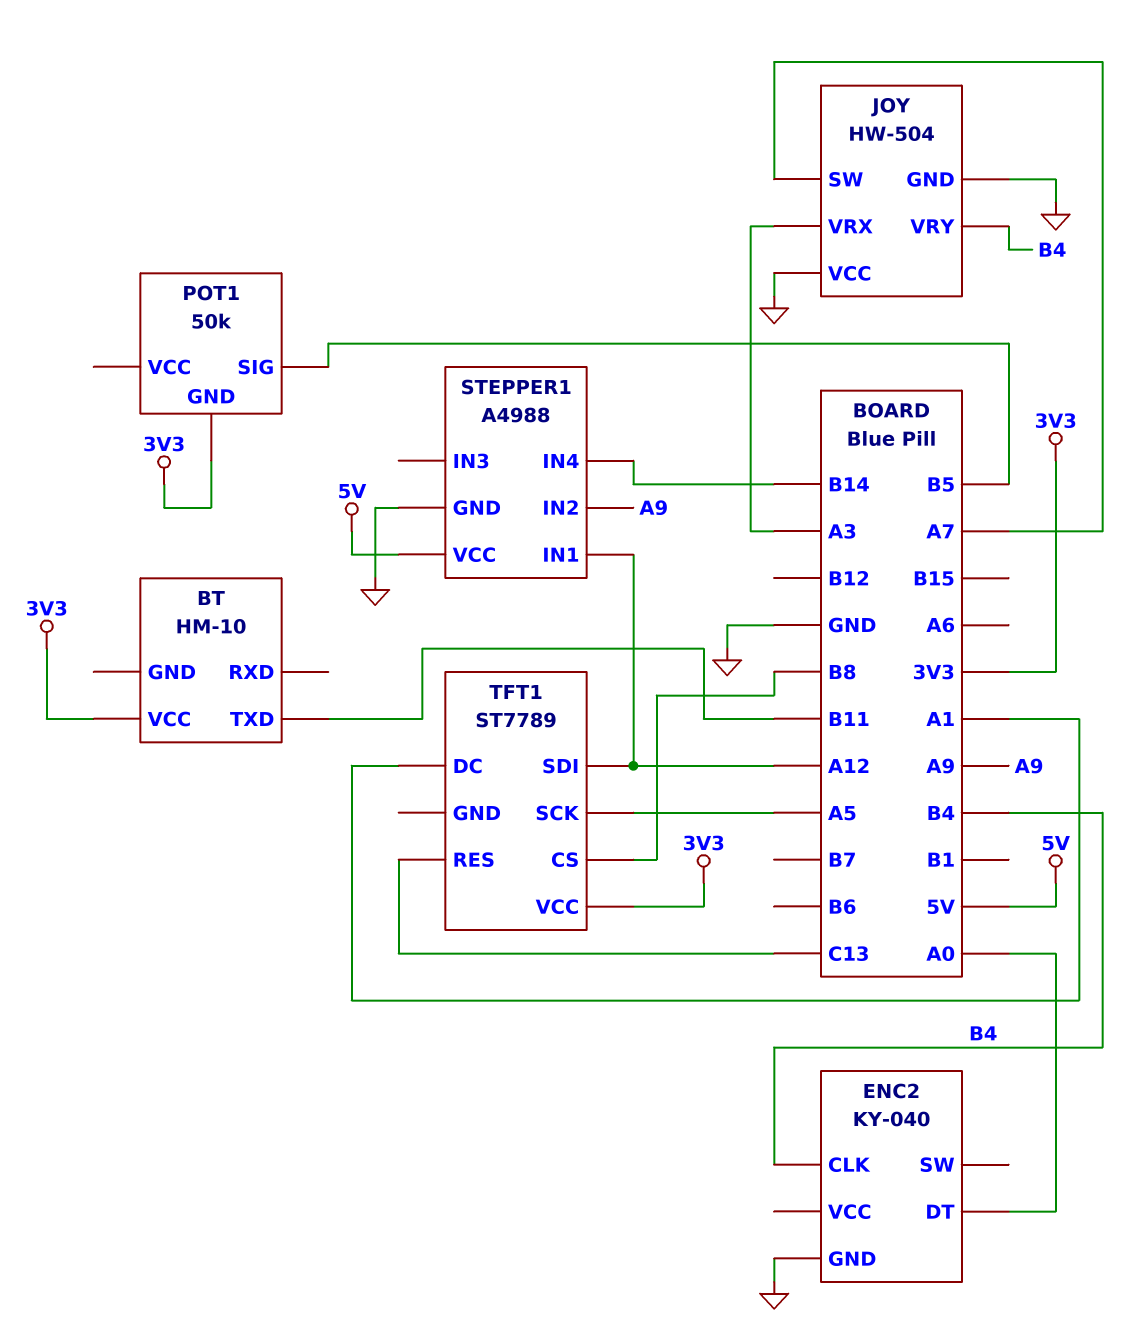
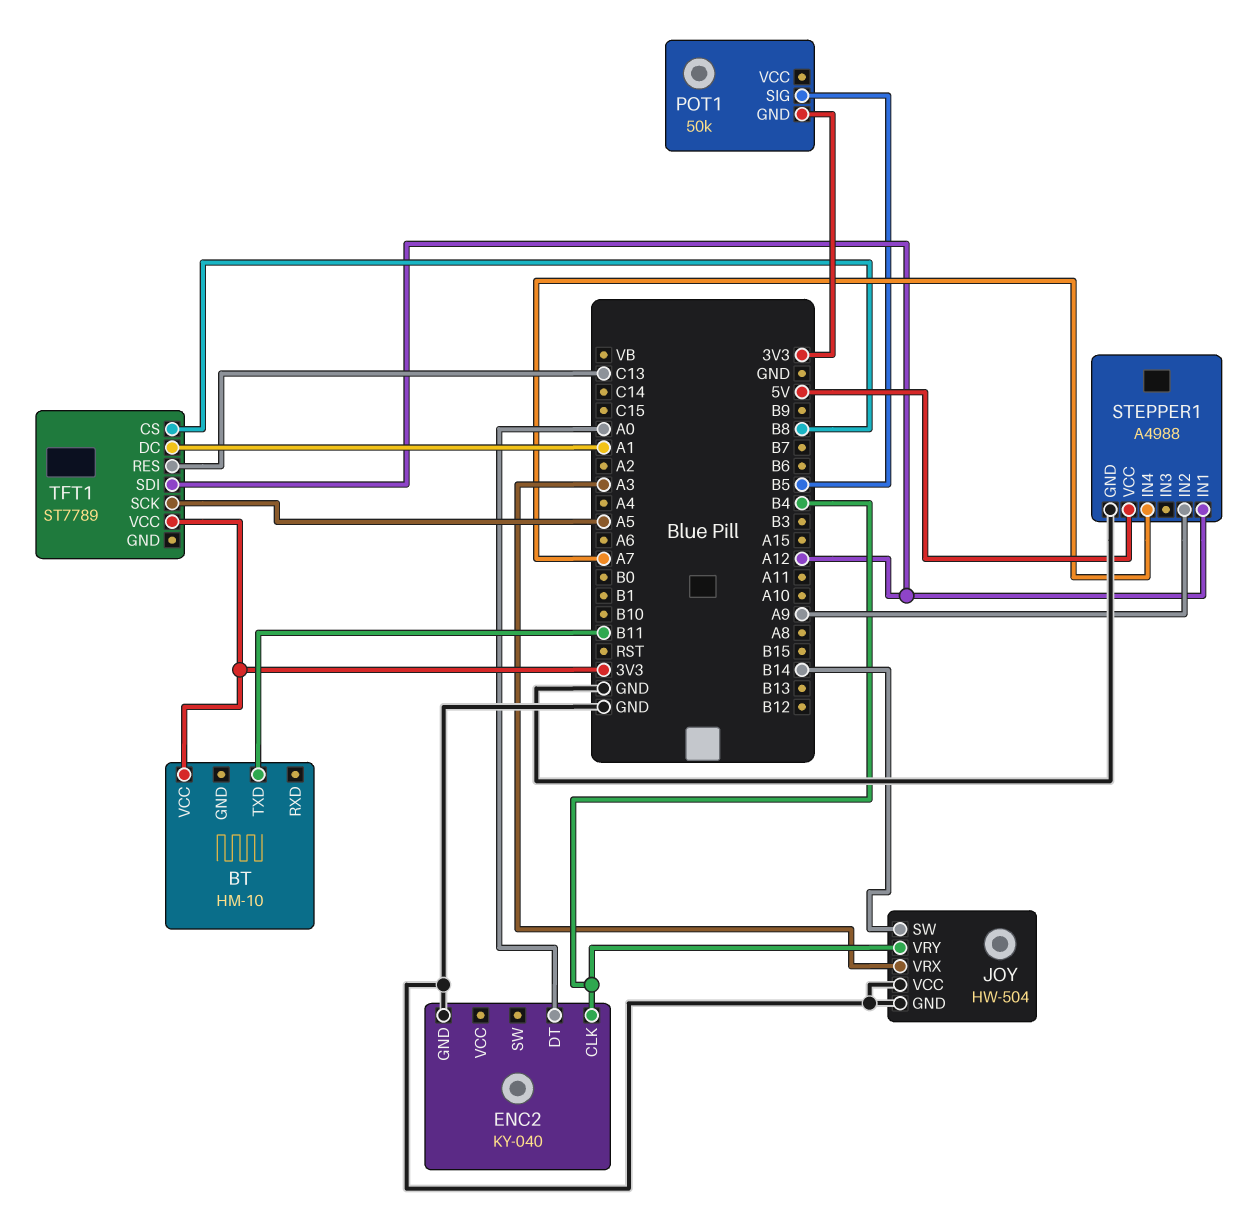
JOY pin SW: A7 -> B14
STEPPER1 pin IN4: B14 -> A7

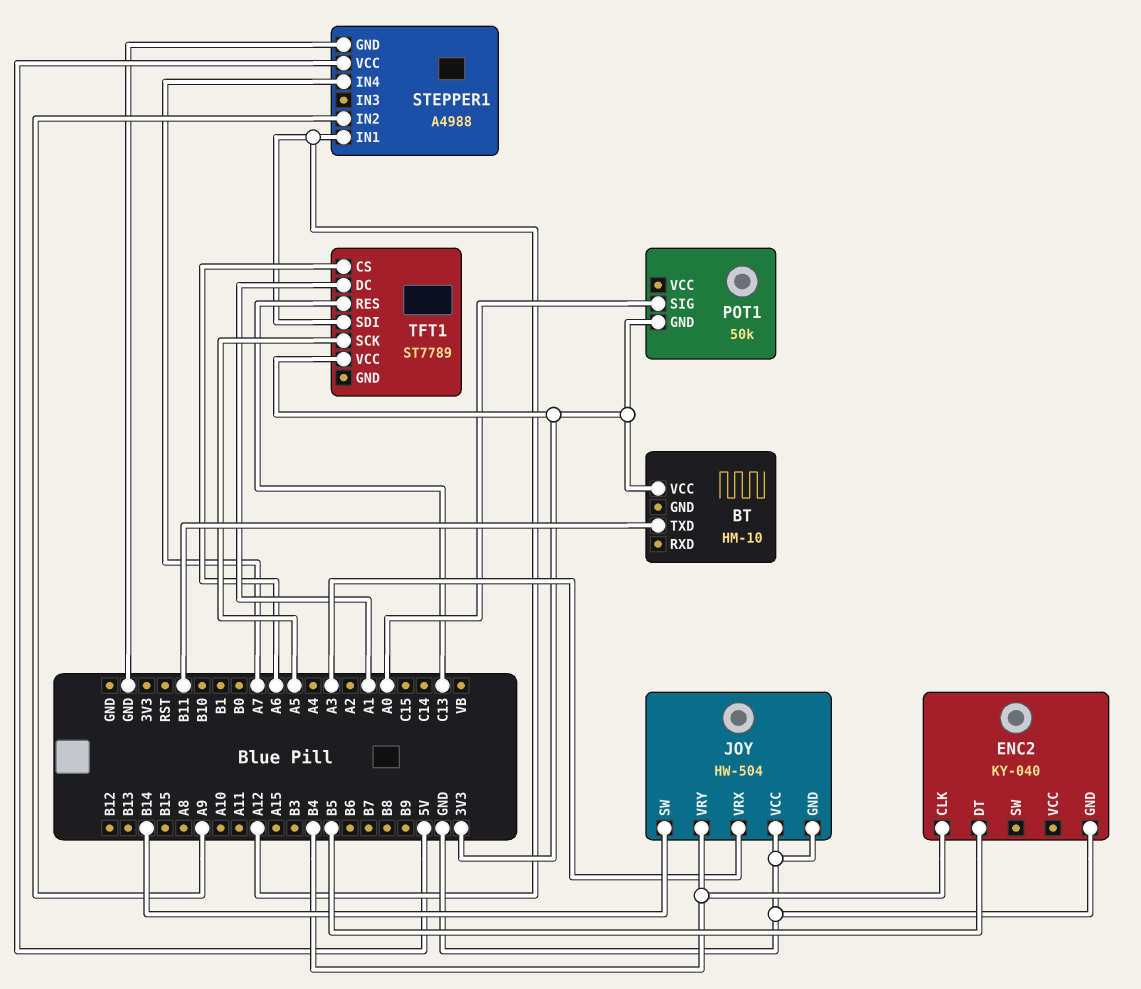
ENC2 pin DT: A0 -> B5
POT1 pin SIG: B5 -> A0
TFT1 pin CS: B8 -> A6

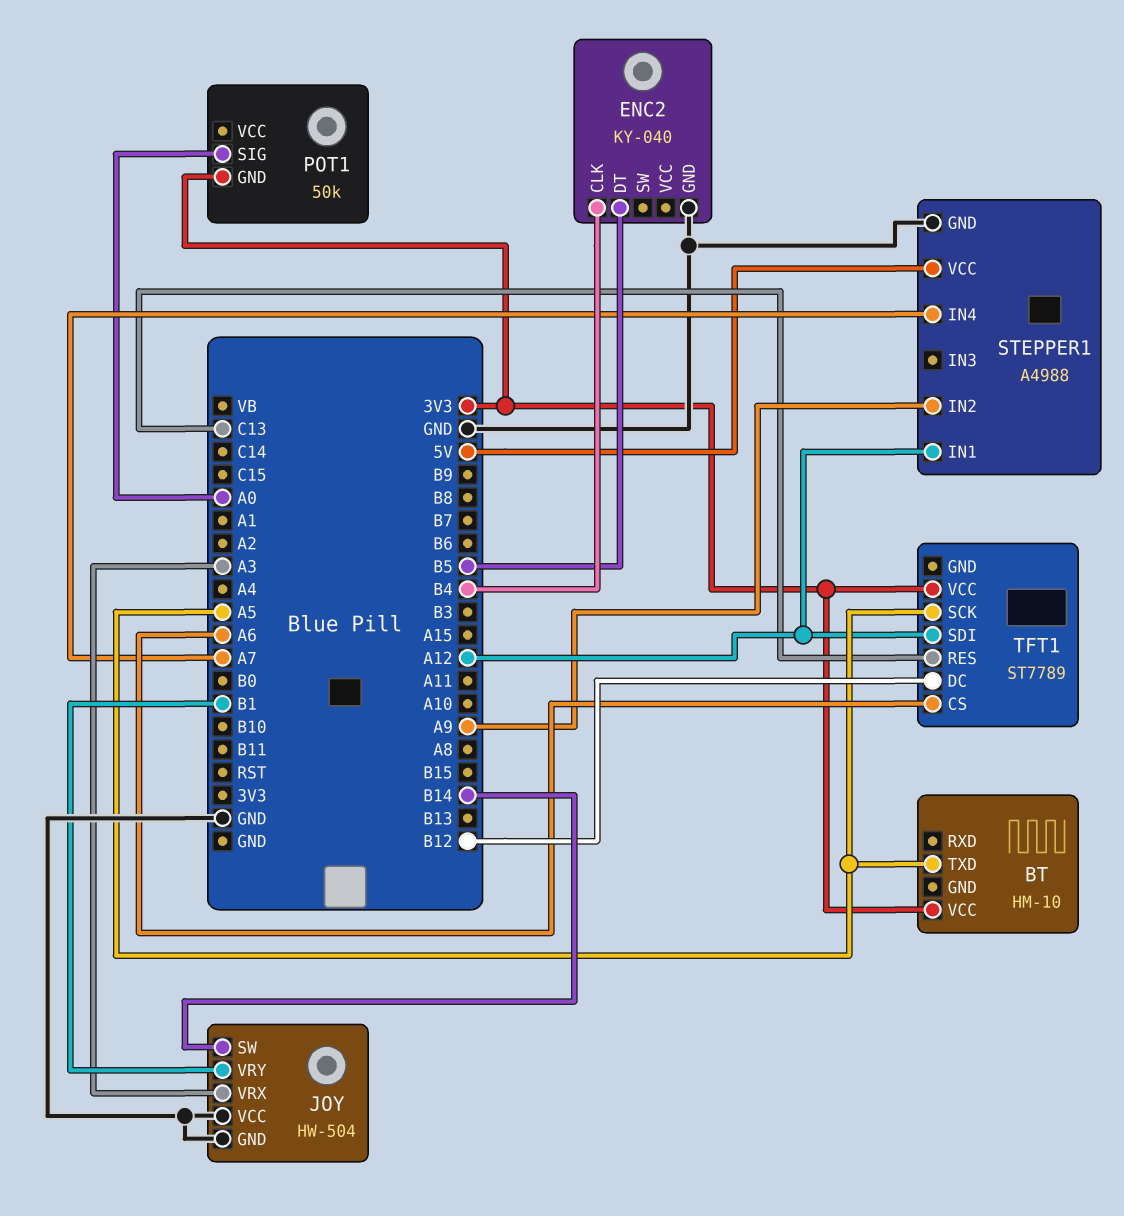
BT pin TXD: B11 -> A5
JOY pin VRY: B4 -> B1
TFT1 pin DC: A1 -> B12

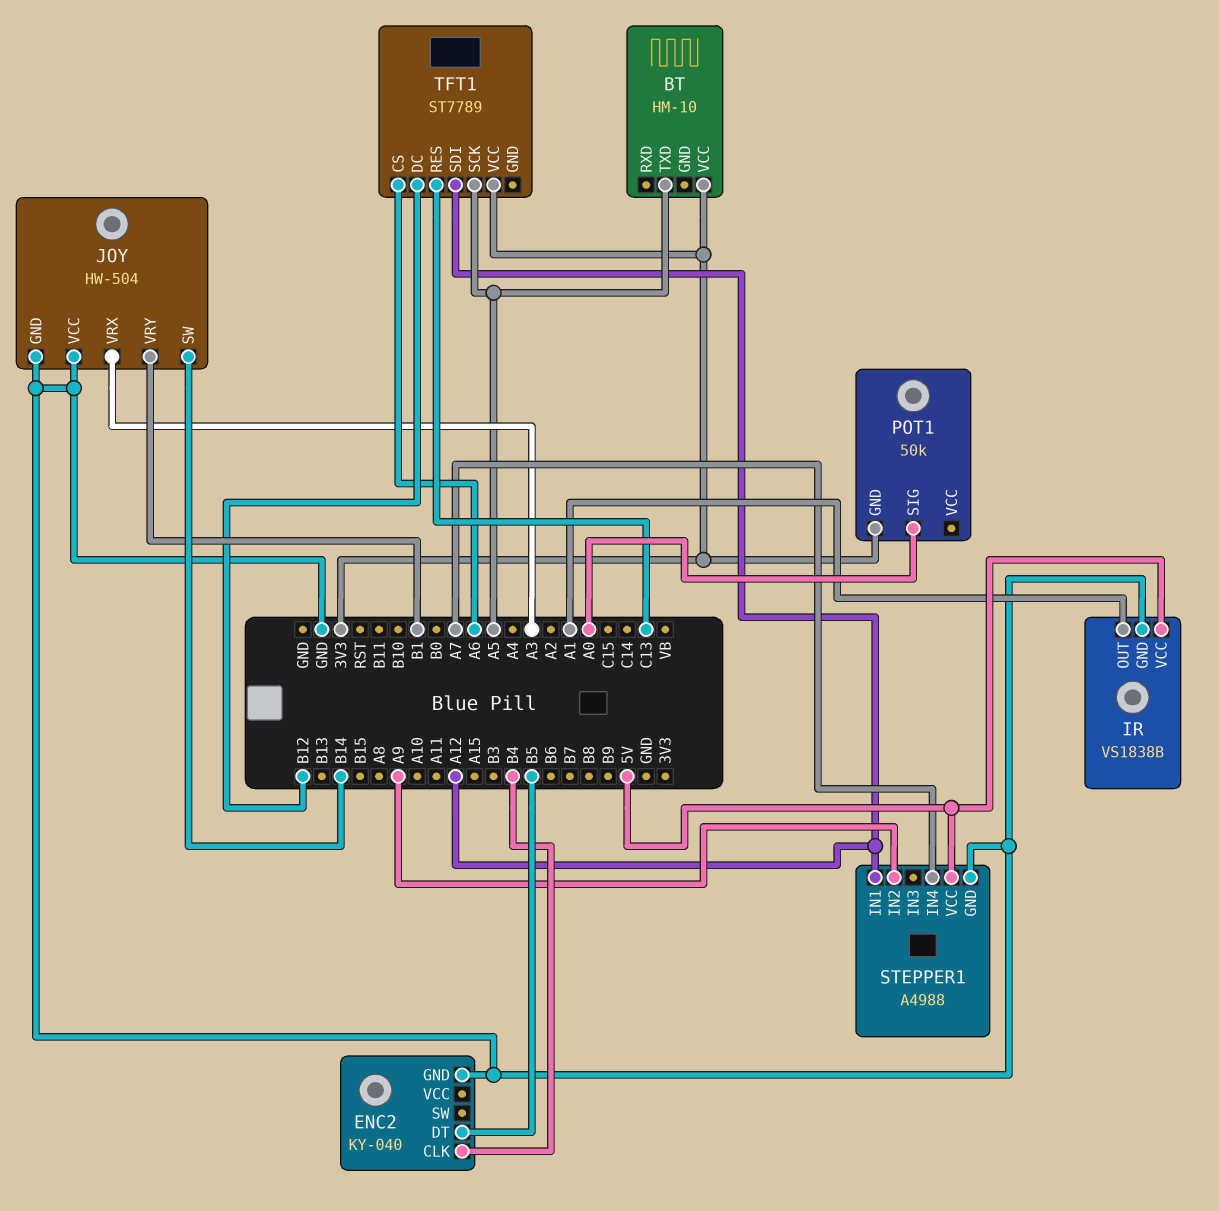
IR: none -> VS1838B
IR pin GND: none -> GND
IR pin OUT: none -> A1
IR pin VCC: none -> 5V

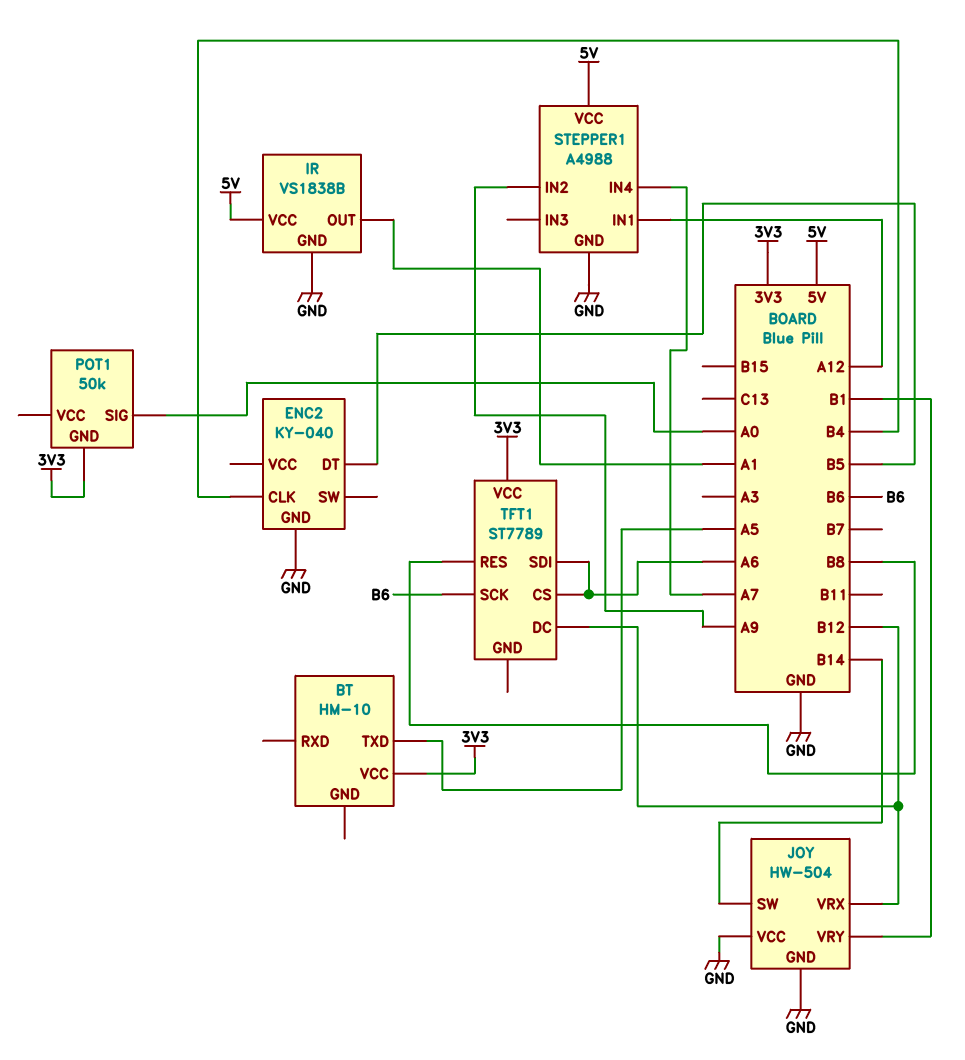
JOY pin VRX: A3 -> B12
TFT1 pin RES: C13 -> B8
TFT1 pin SCK: A5 -> B6
TFT1 pin SDI: A12 -> A6

